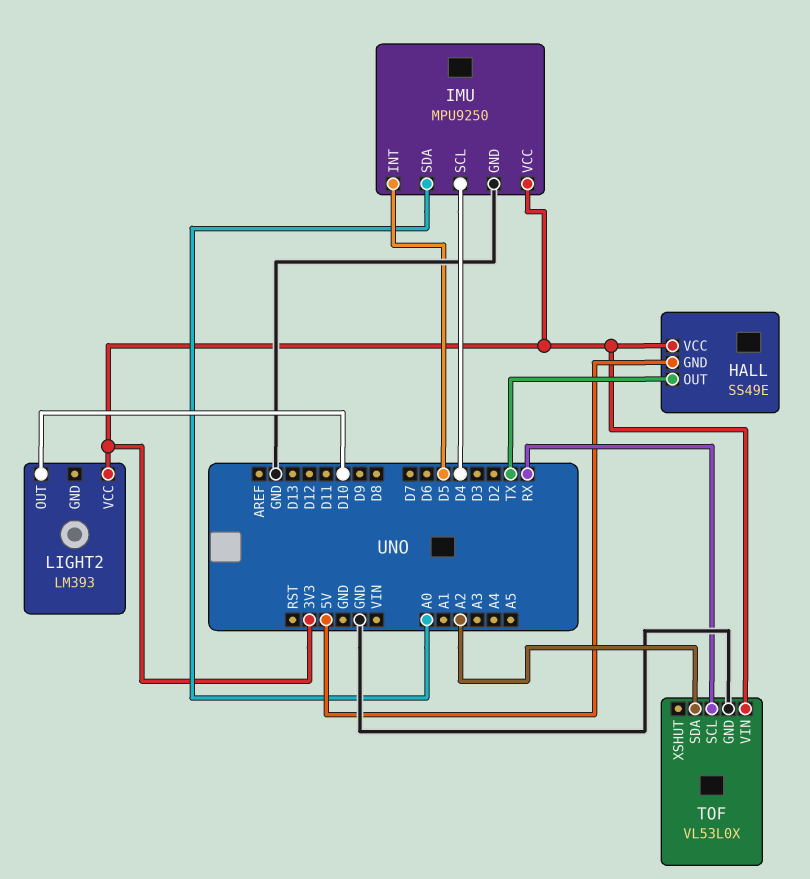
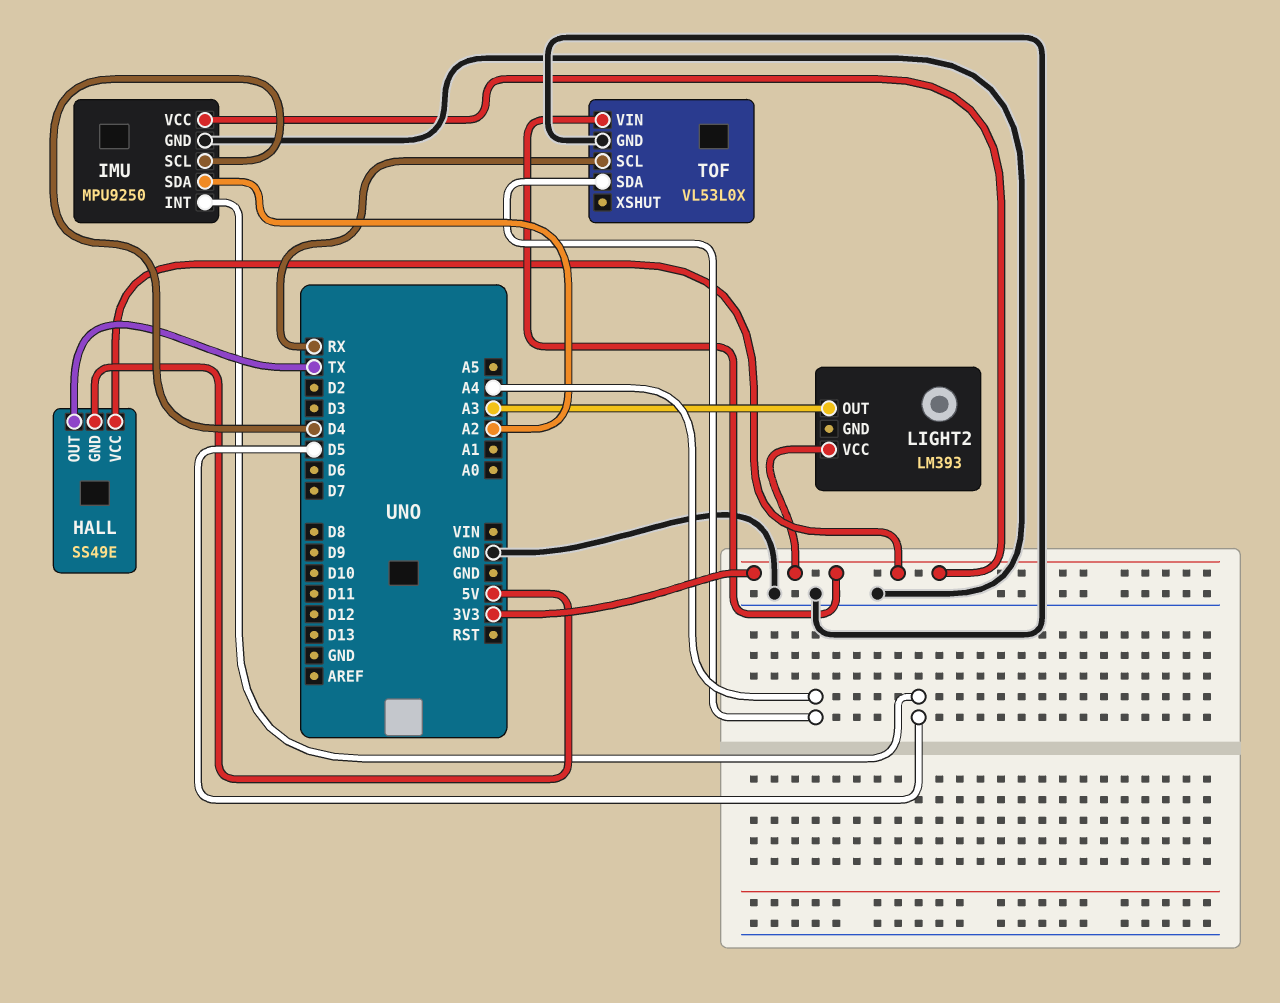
IMU pin SDA: A0 -> A2
LIGHT2 pin OUT: D10 -> A3
TOF pin SDA: A2 -> A4

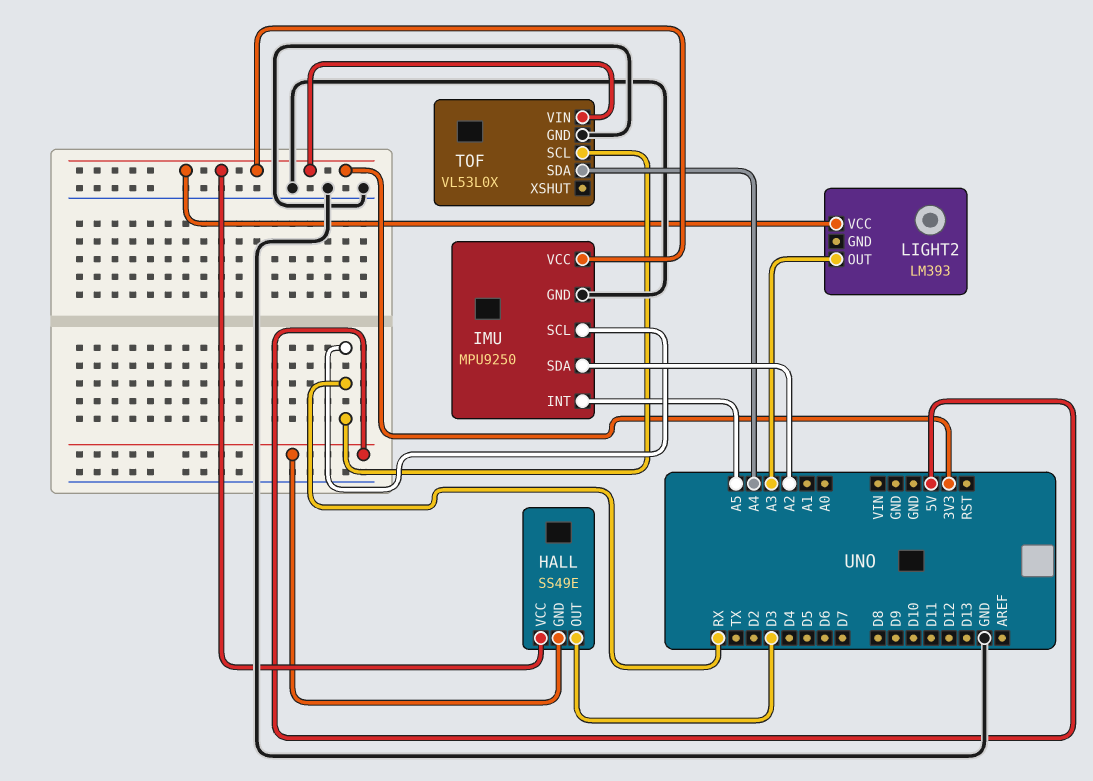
HALL pin OUT: TX -> D3
IMU pin INT: D5 -> A5
IMU pin SCL: D4 -> RX

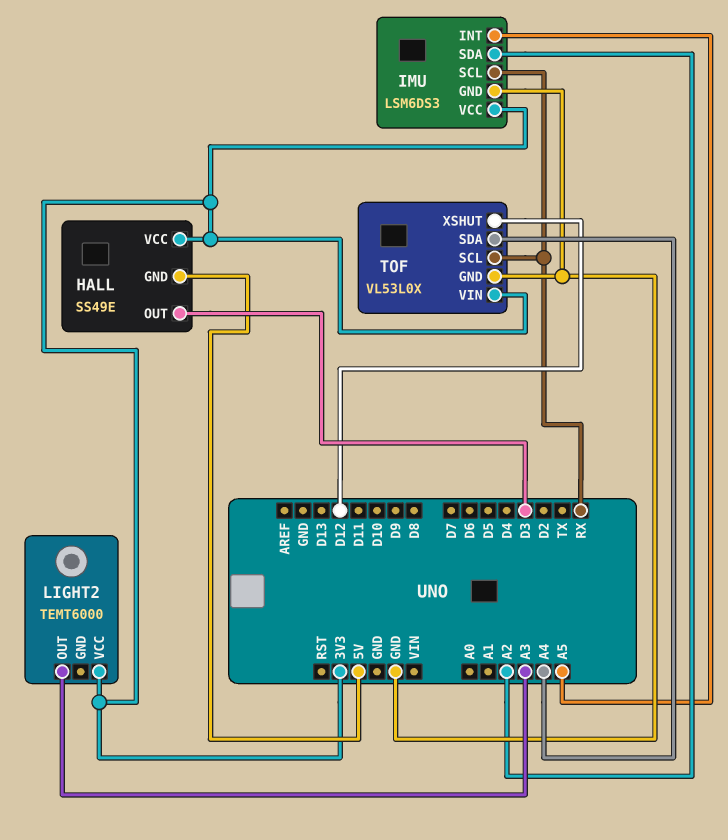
IMU: MPU9250 -> LSM6DS3
LIGHT2: LM393 -> TEMT6000
TOF pin XSHUT: none -> D12

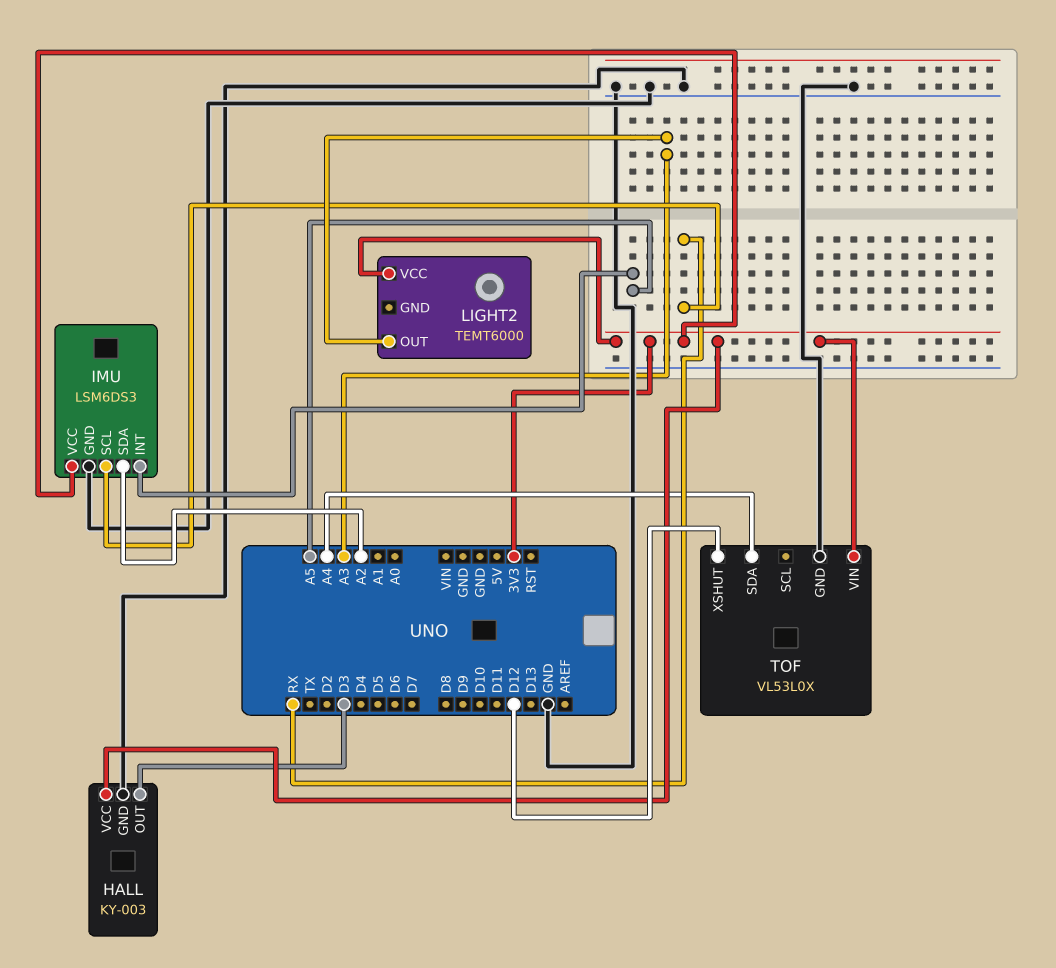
HALL: SS49E -> KY-003
HALL pin GND: 5V -> GND
TOF pin SCL: RX -> none

